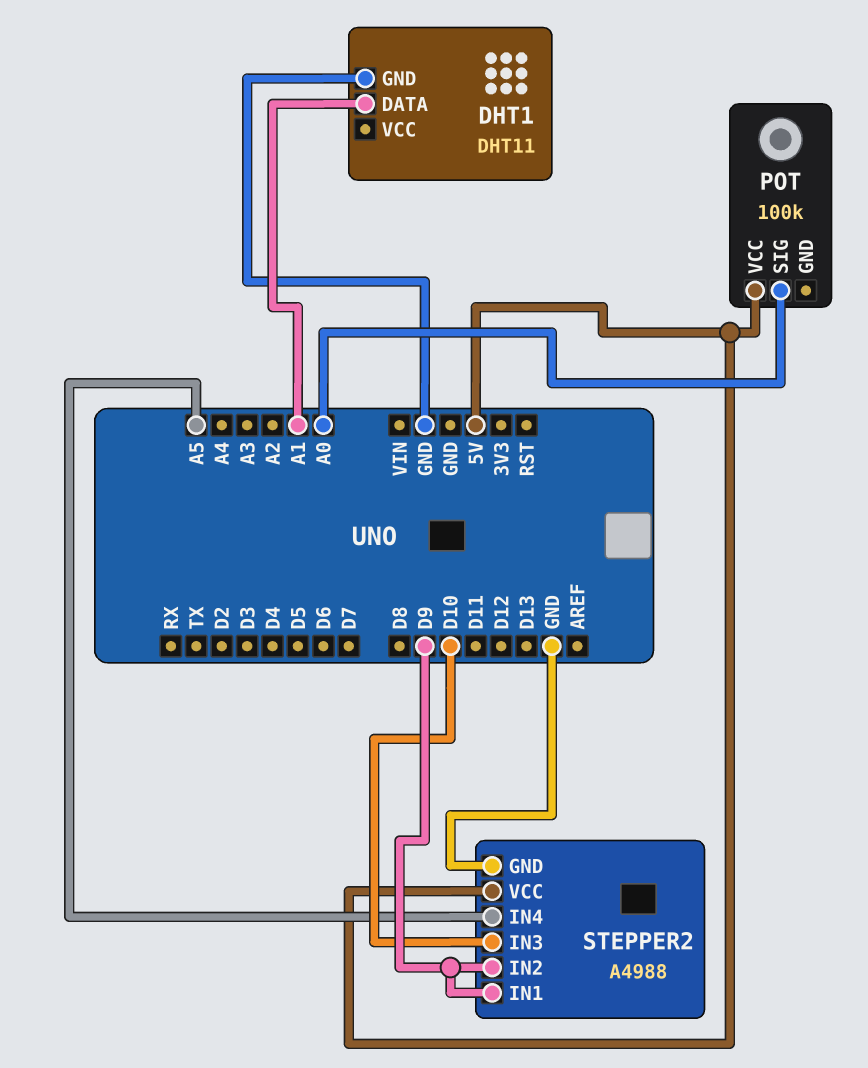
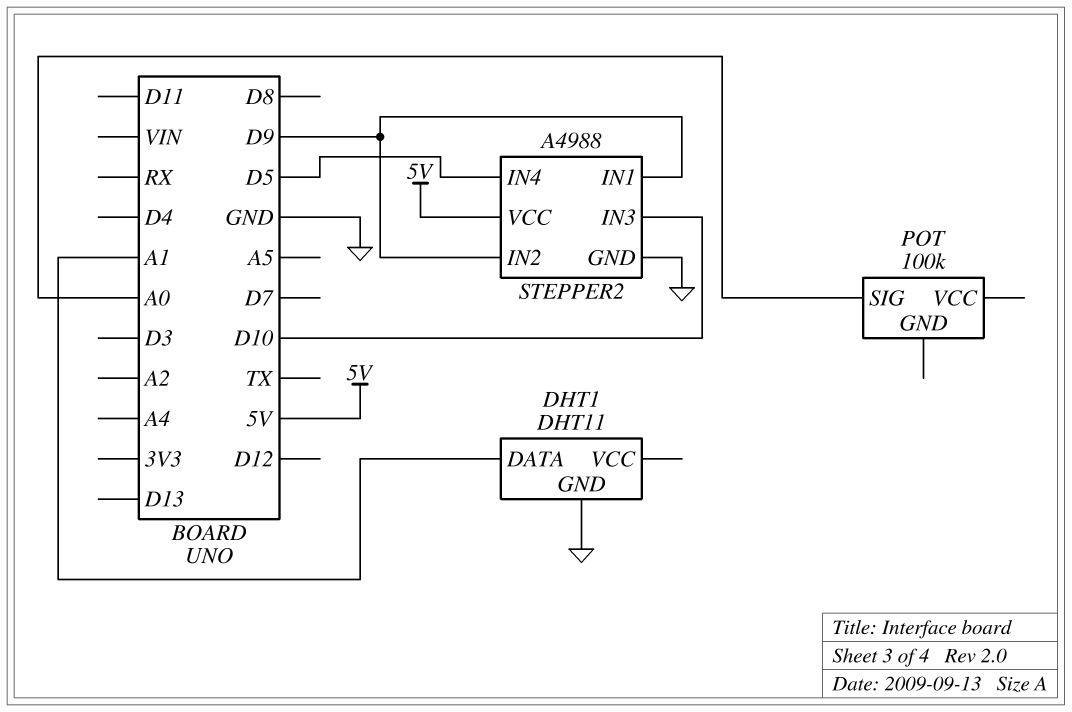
POT pin VCC: 5V -> none
STEPPER2 pin IN4: A5 -> D5

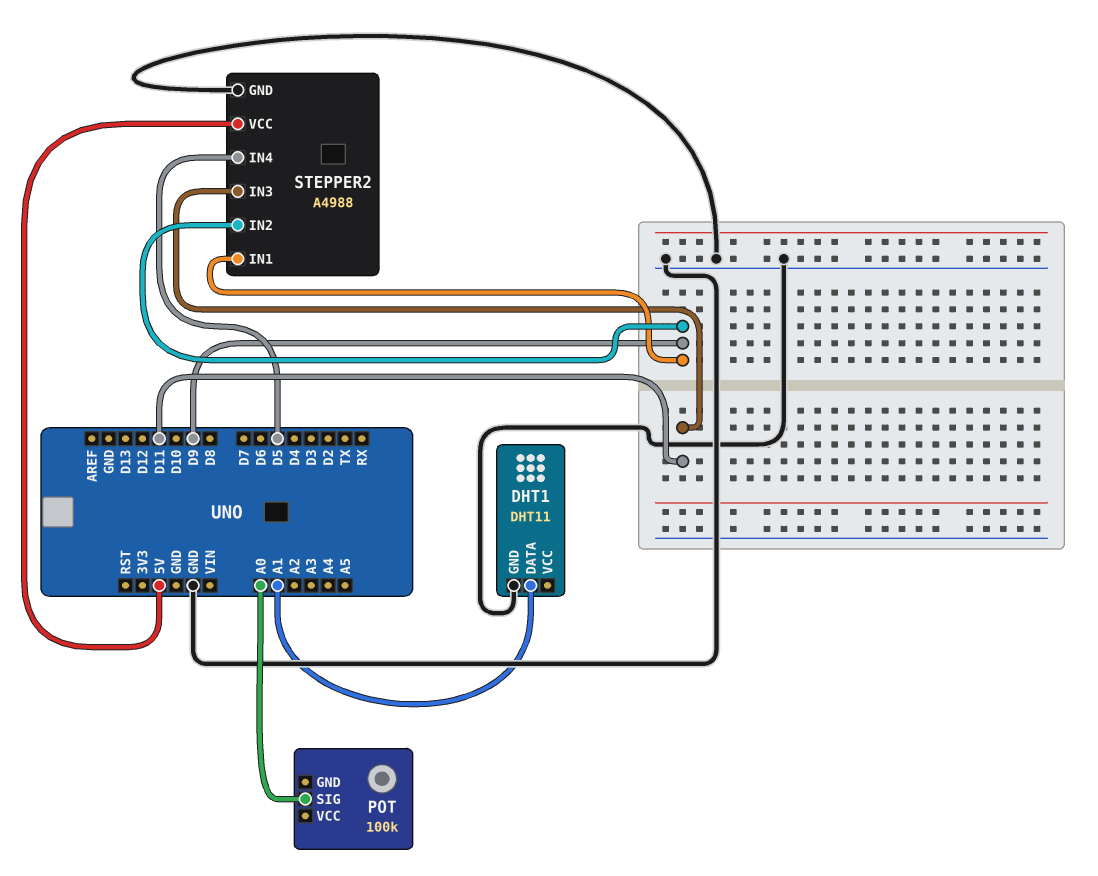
STEPPER2 pin IN3: D10 -> D11

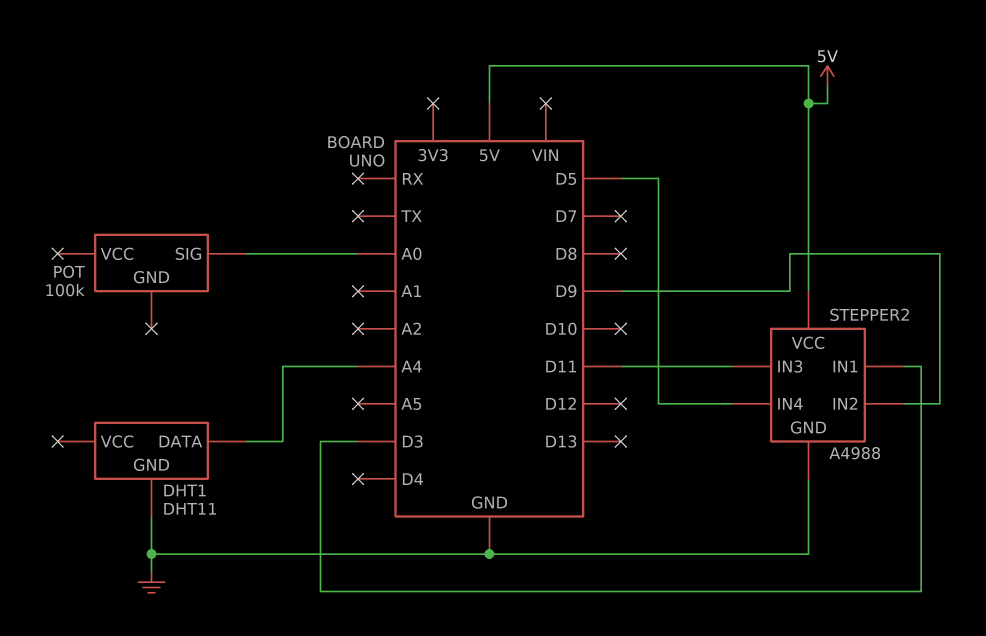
DHT1 pin DATA: A1 -> A4
STEPPER2 pin IN1: D9 -> D3

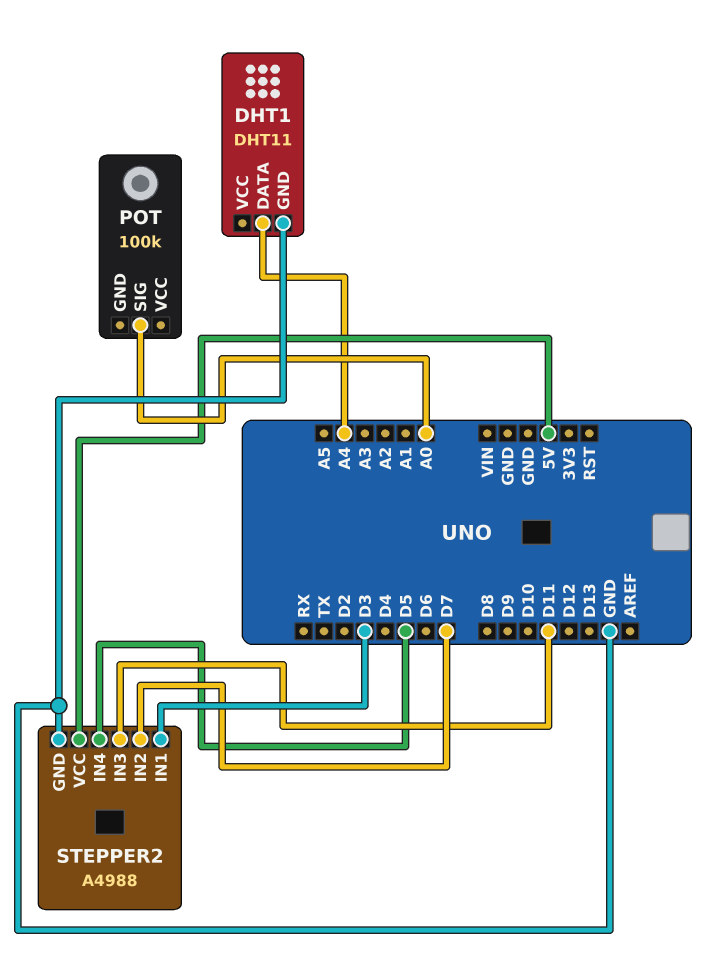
STEPPER2 pin IN2: D9 -> D7

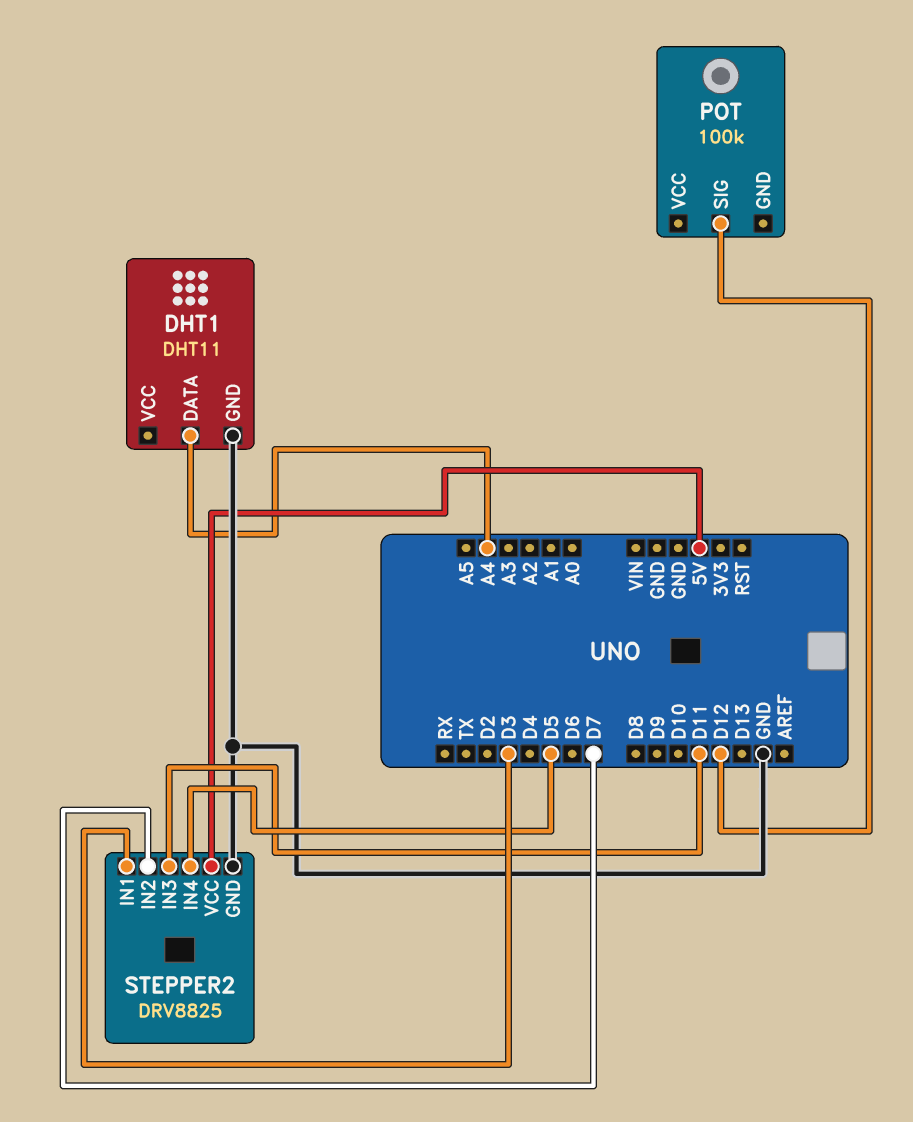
POT pin SIG: A0 -> D12
STEPPER2: A4988 -> DRV8825

